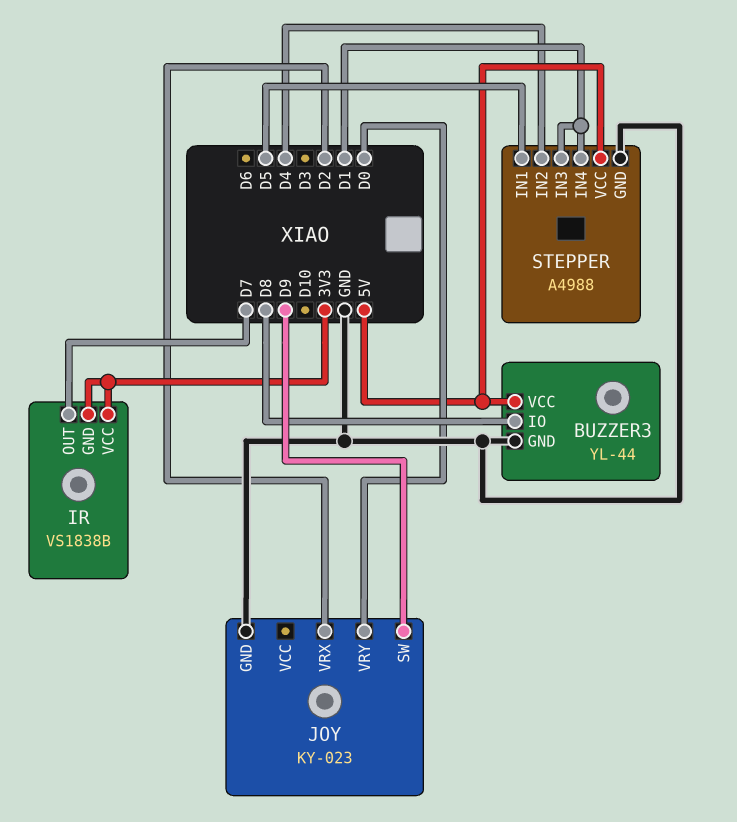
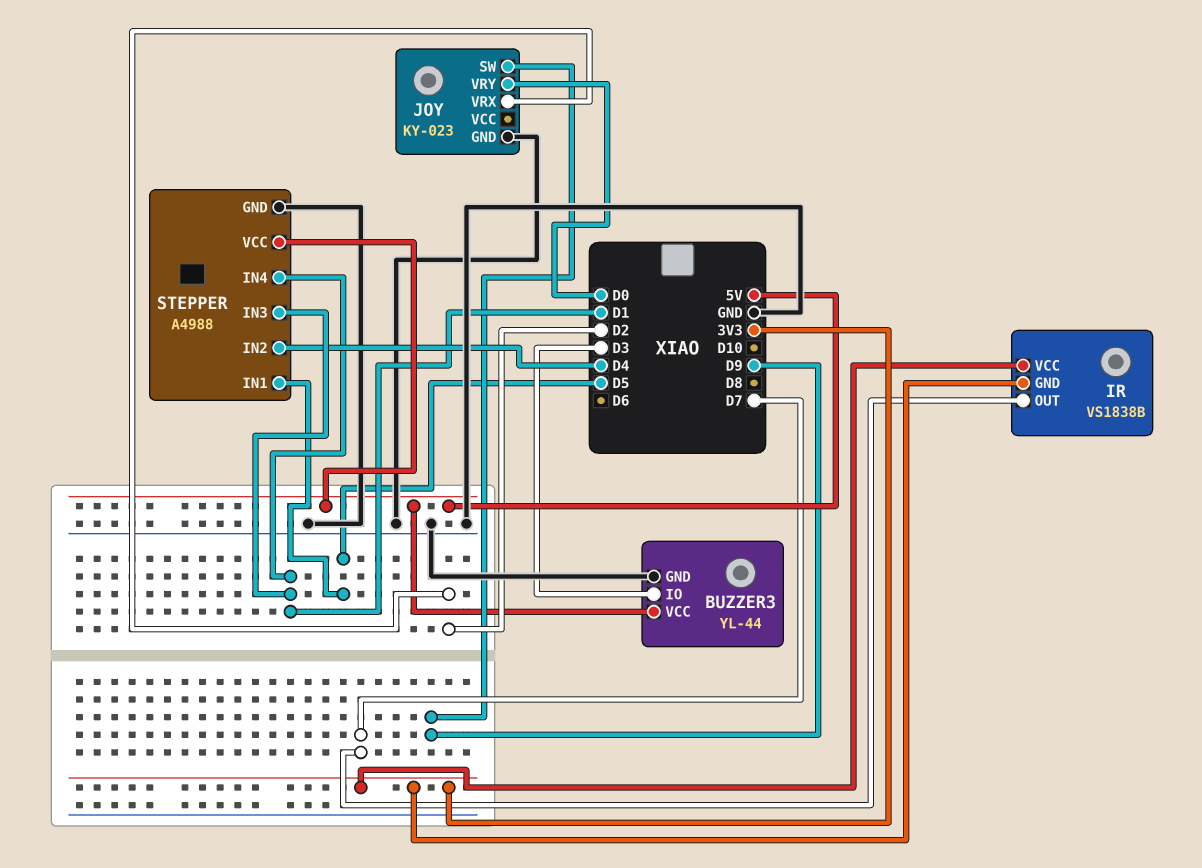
BUZZER3 pin IO: D8 -> D3

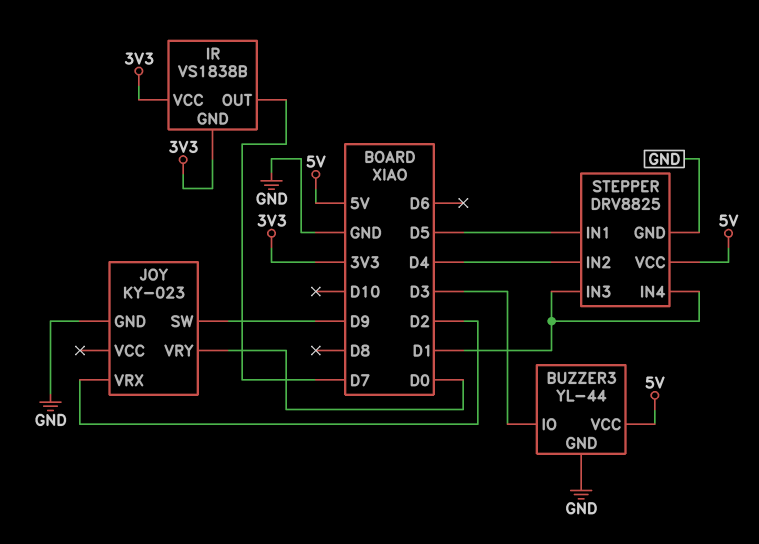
STEPPER: A4988 -> DRV8825

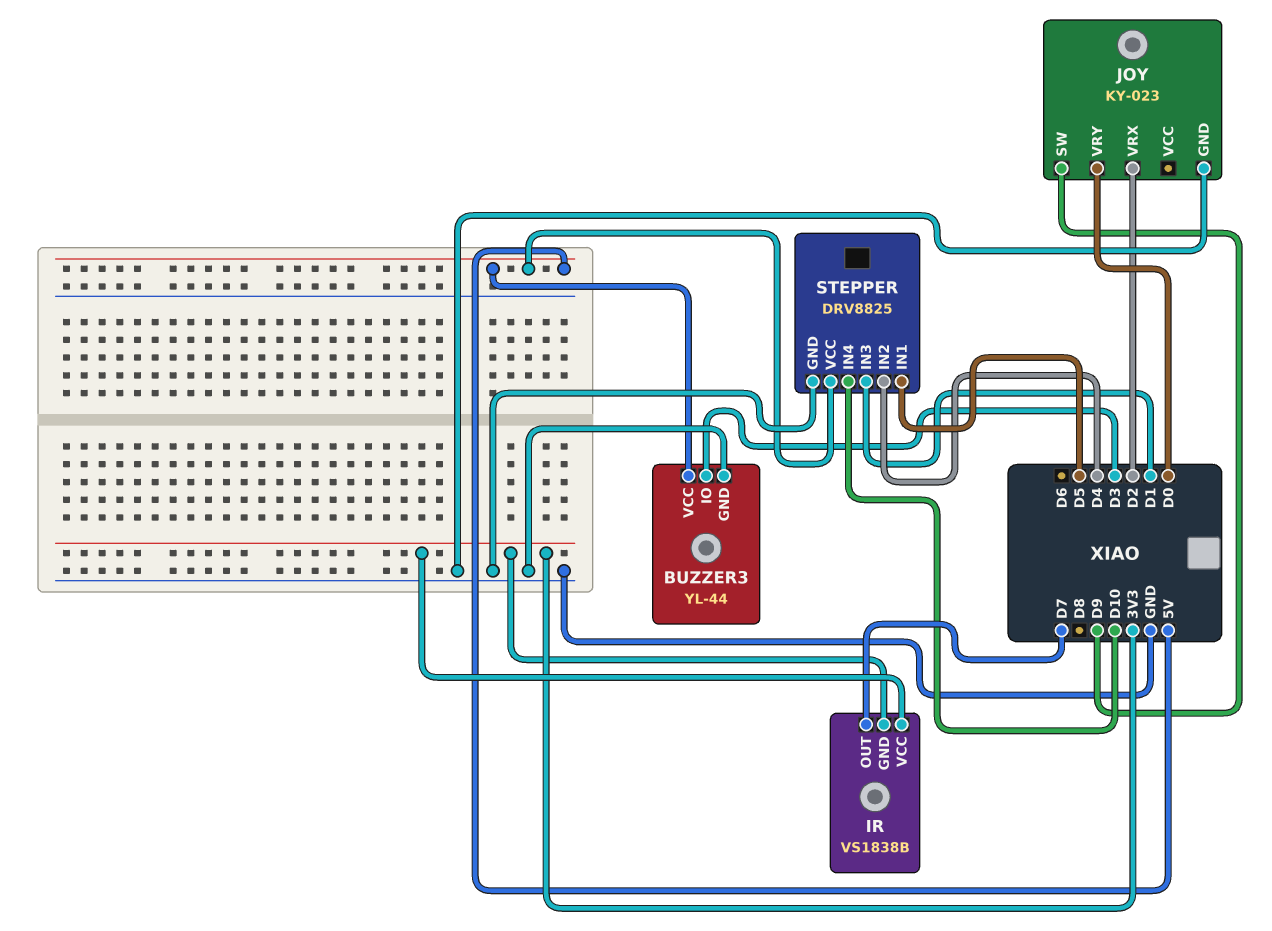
STEPPER pin IN4: D1 -> D10

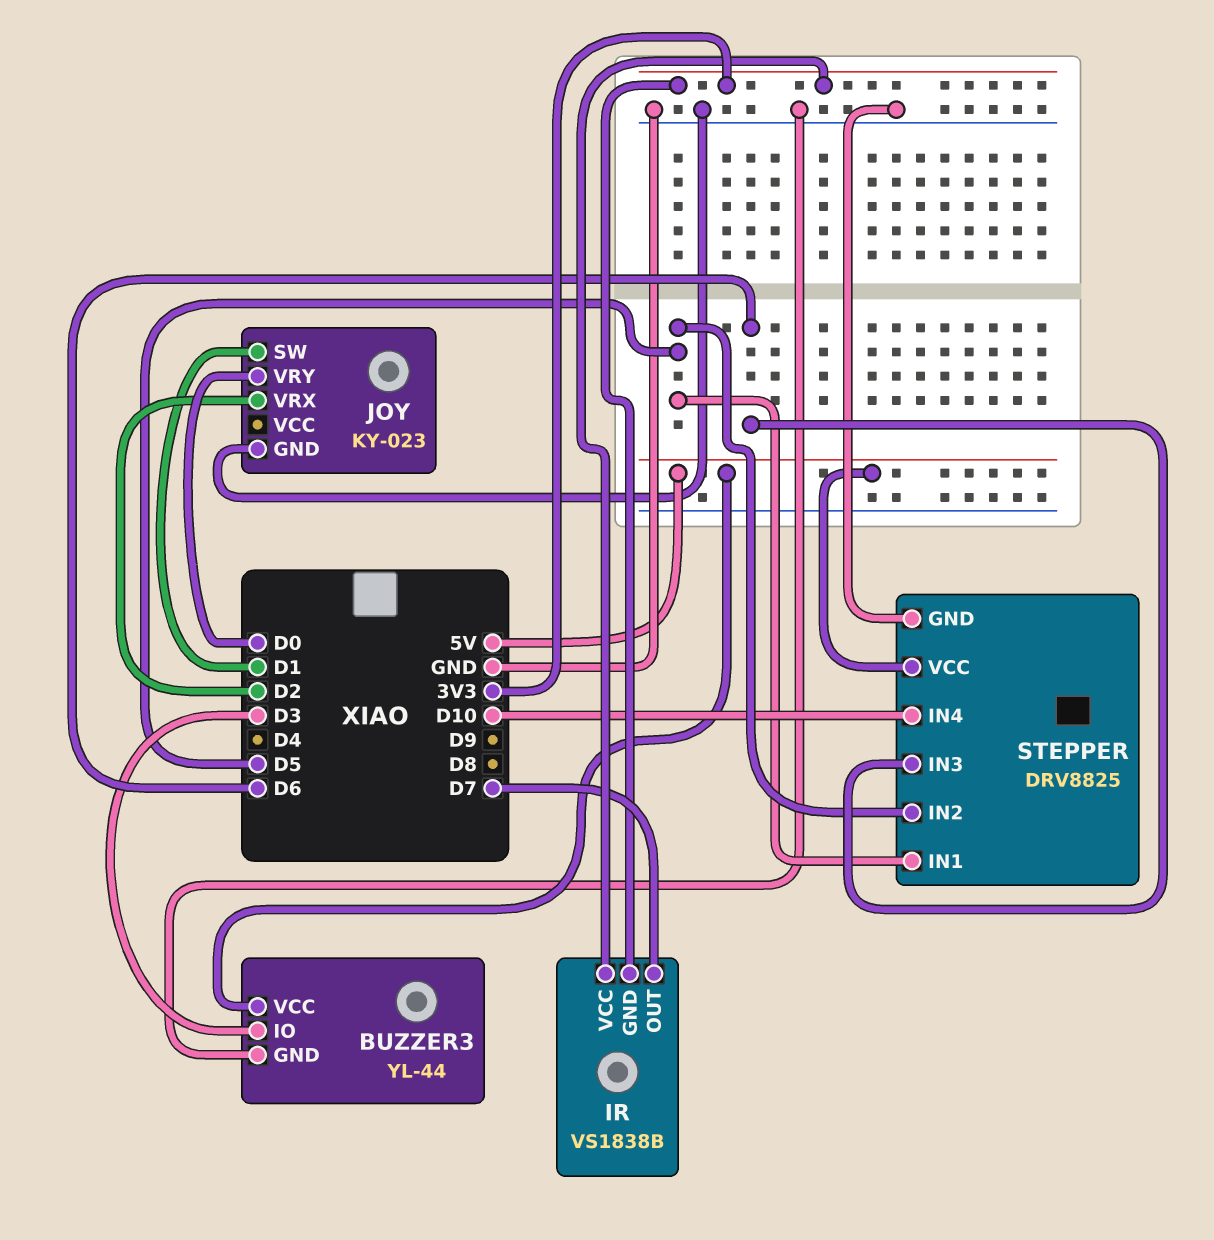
JOY pin SW: D9 -> D1
STEPPER pin IN2: D4 -> D5
STEPPER pin IN3: D1 -> D6

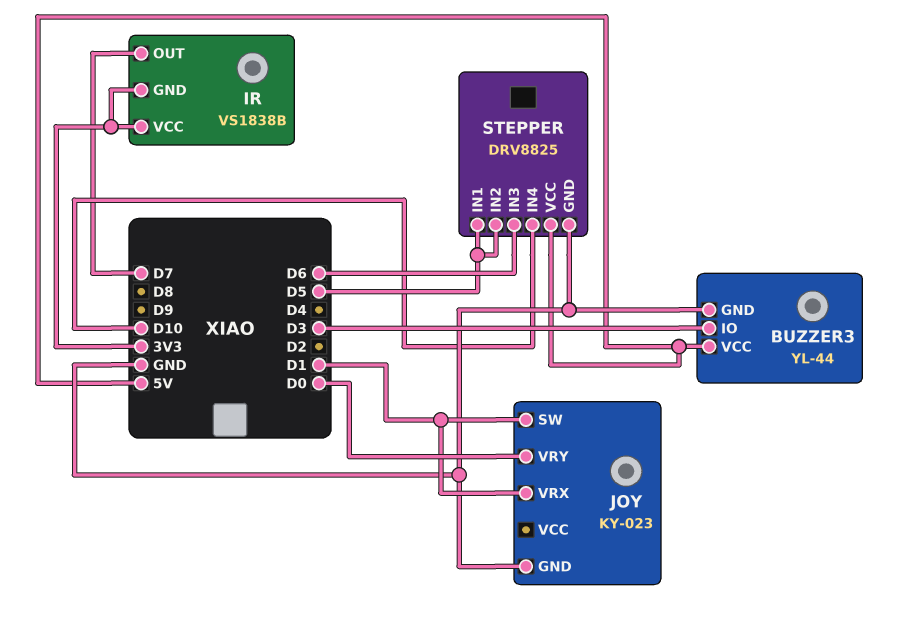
JOY pin VRX: D2 -> D1

